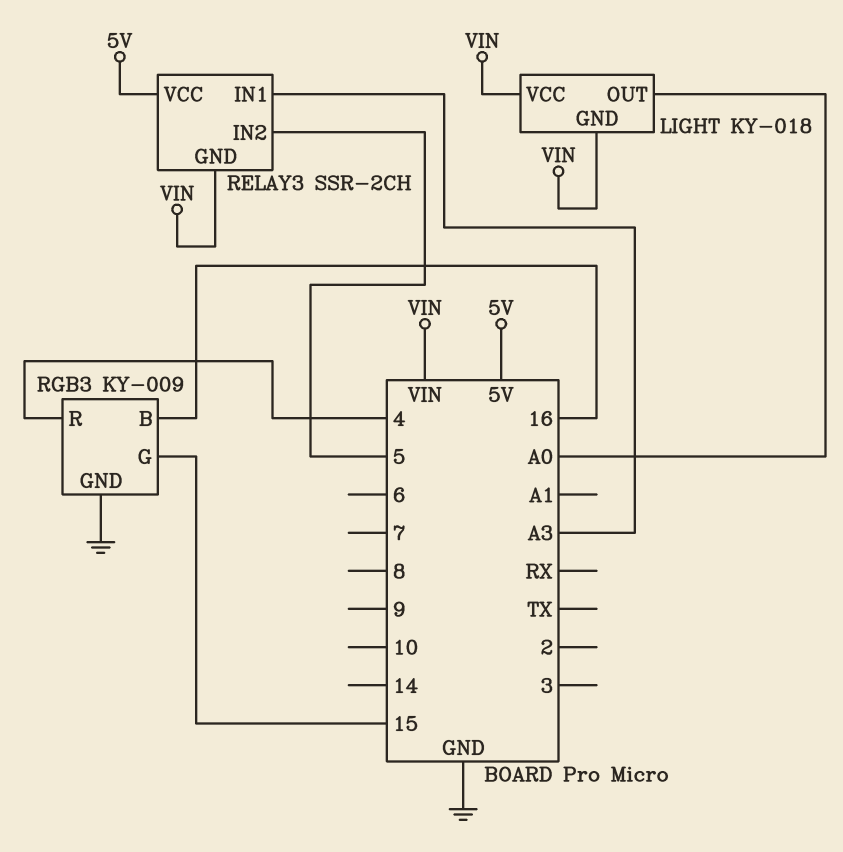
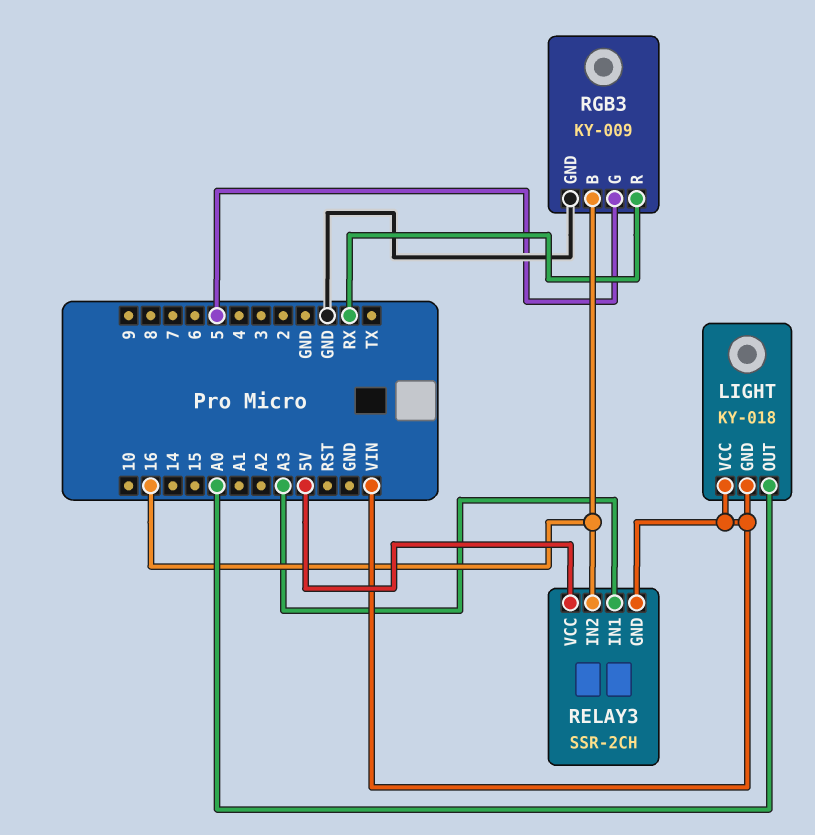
RELAY3 pin IN2: 5 -> 16
RGB3 pin G: 15 -> 5
RGB3 pin R: 4 -> RX

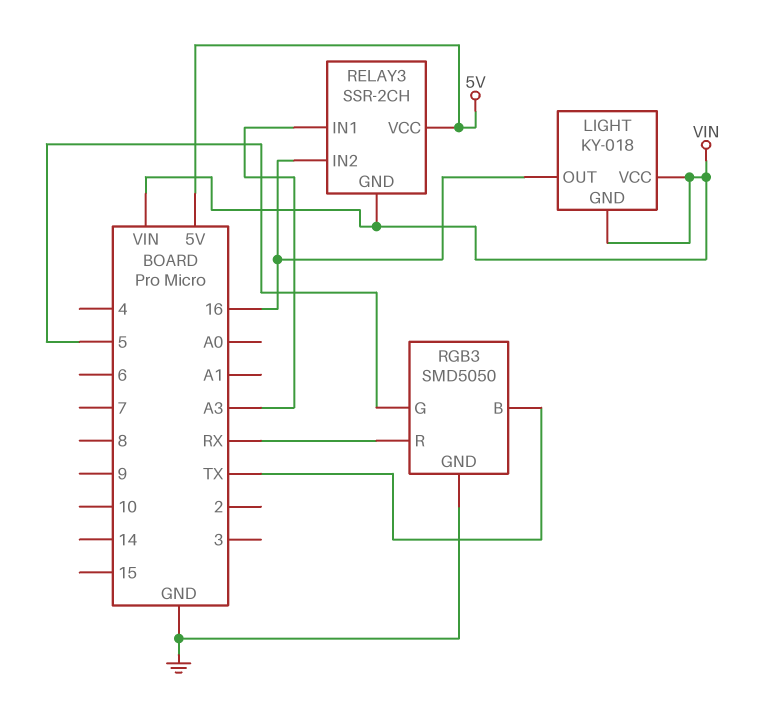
LIGHT pin OUT: A0 -> 16
RGB3: KY-009 -> SMD5050
RGB3 pin B: 16 -> TX

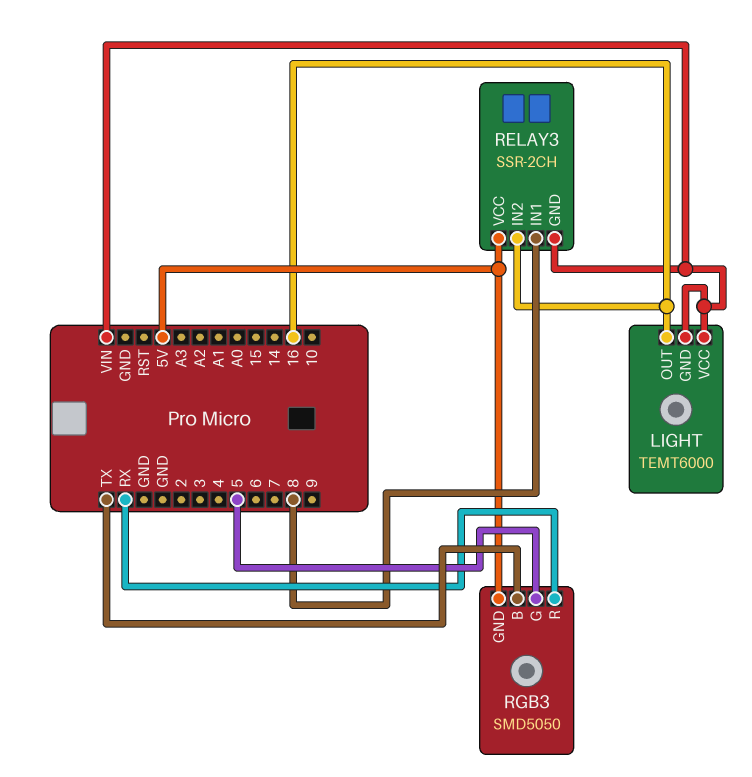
LIGHT: KY-018 -> TEMT6000
RELAY3 pin IN1: A3 -> 8
RGB3 pin GND: GND -> 5V

